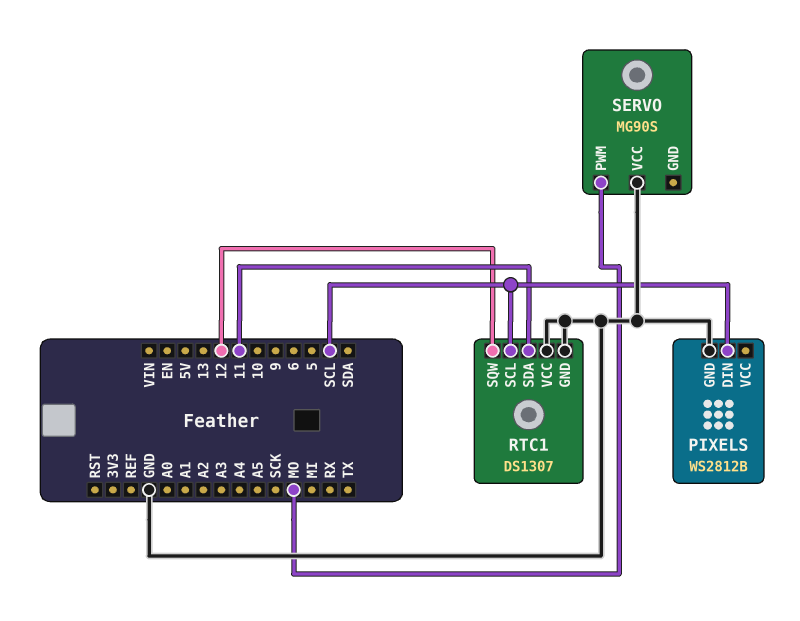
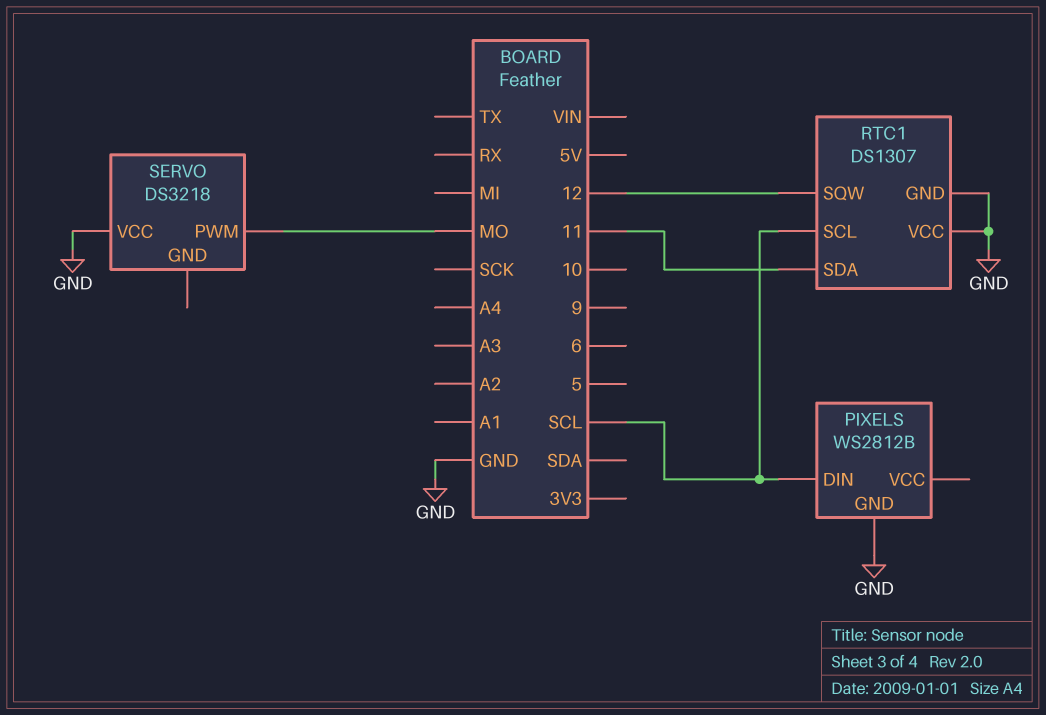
SERVO: MG90S -> DS3218

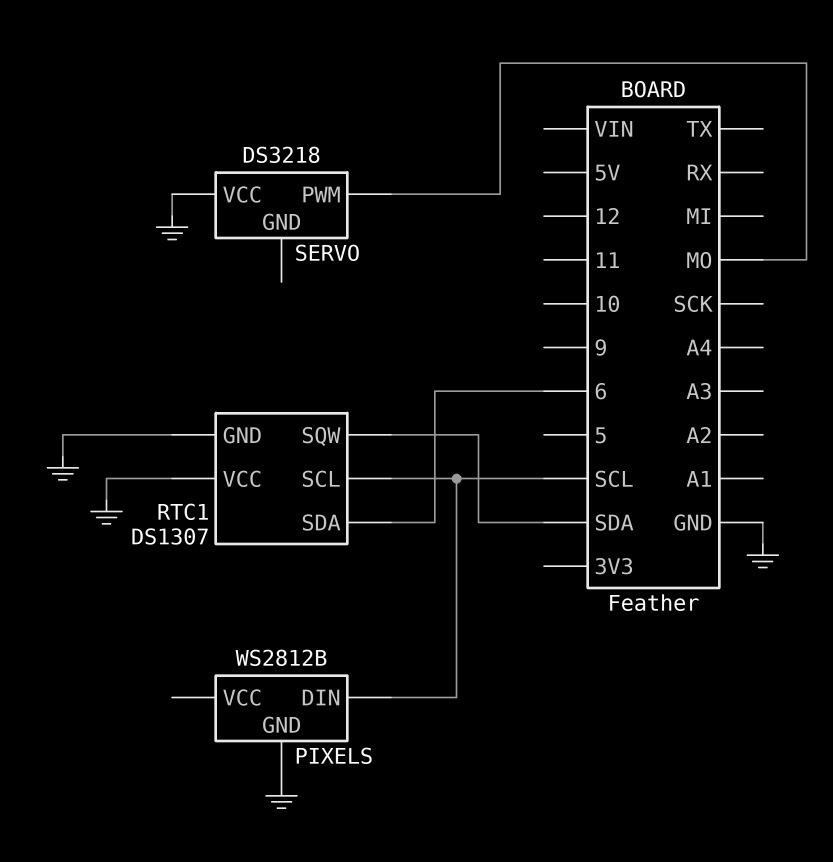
RTC1 pin SDA: 11 -> 6
RTC1 pin SQW: 12 -> SDA

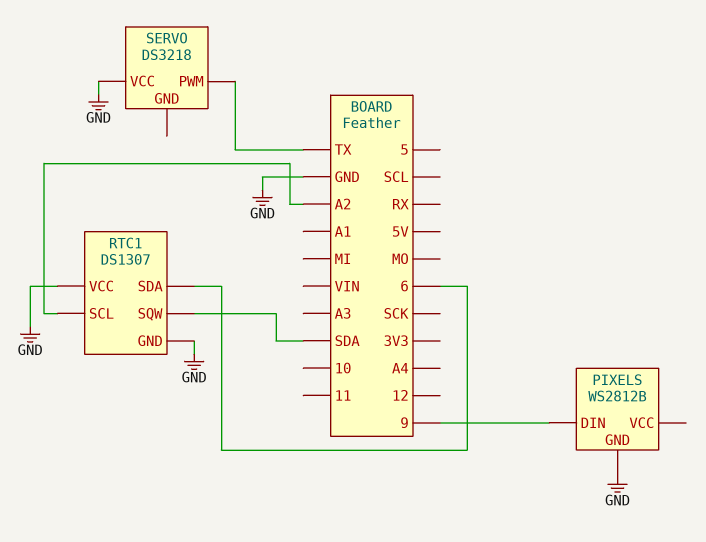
PIXELS pin DIN: SCL -> 9
RTC1 pin SCL: SCL -> A2
SERVO pin PWM: MO -> TX

